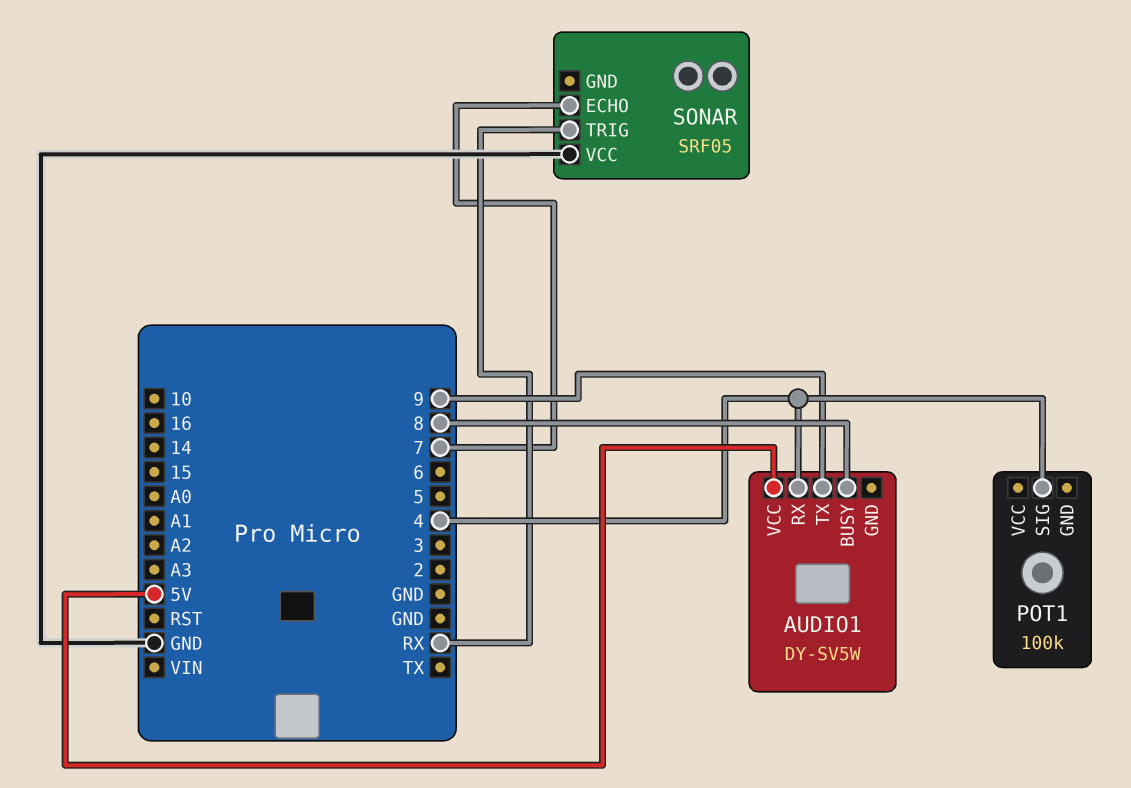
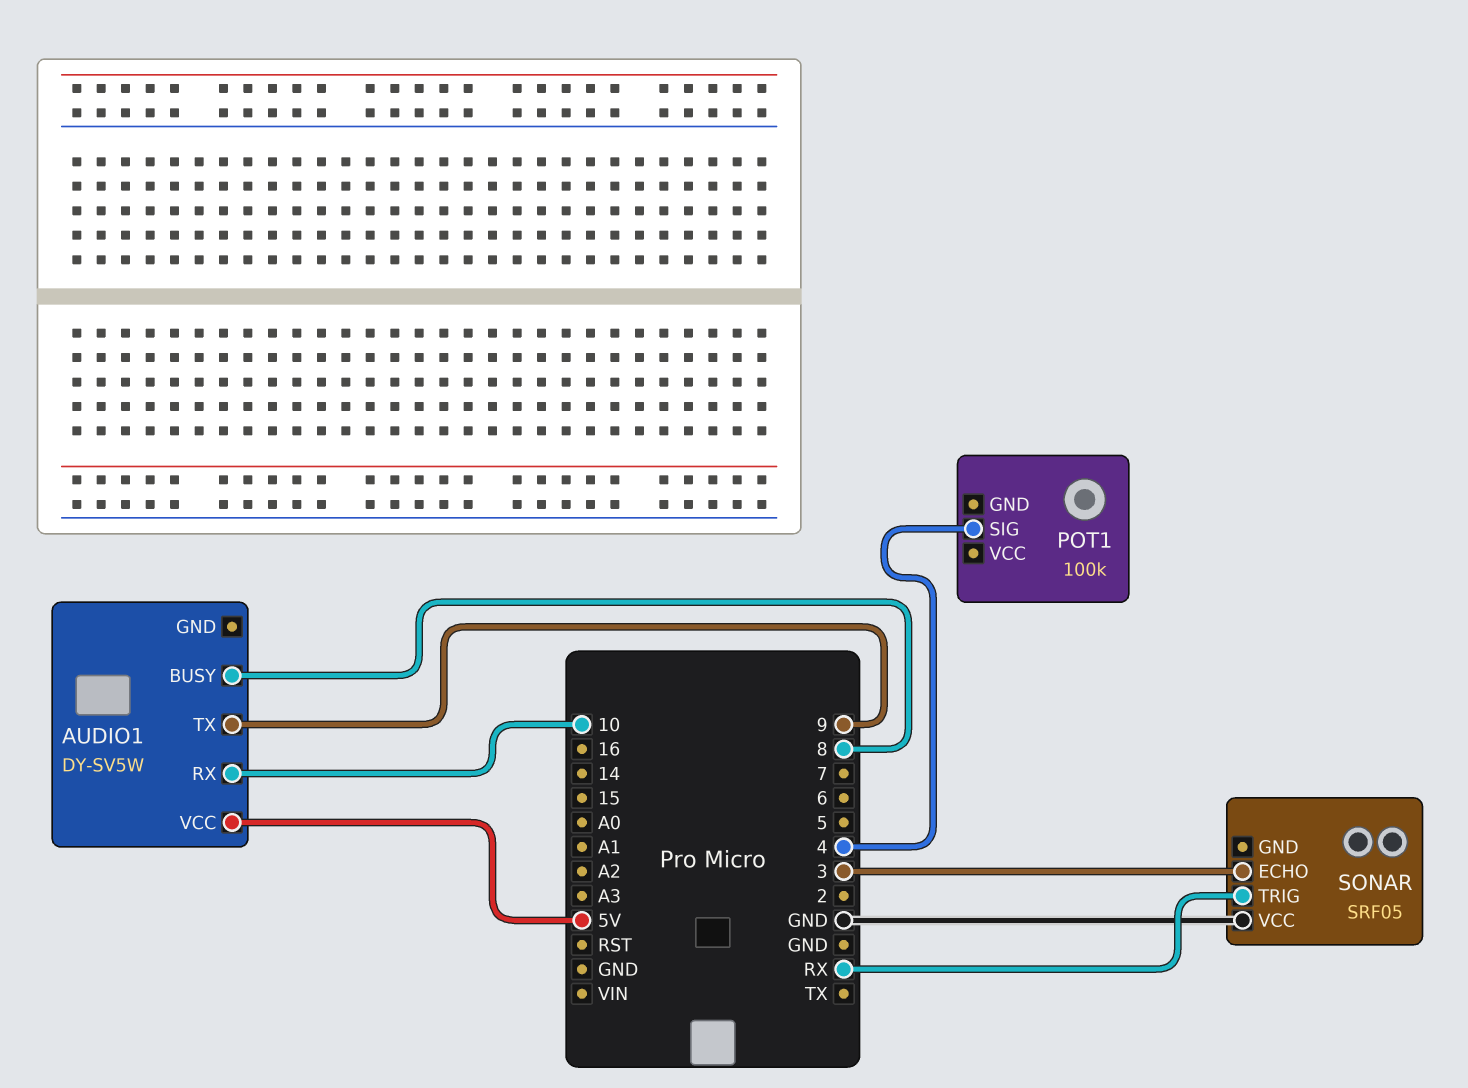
AUDIO1 pin RX: 4 -> 10
SONAR pin ECHO: 7 -> 3

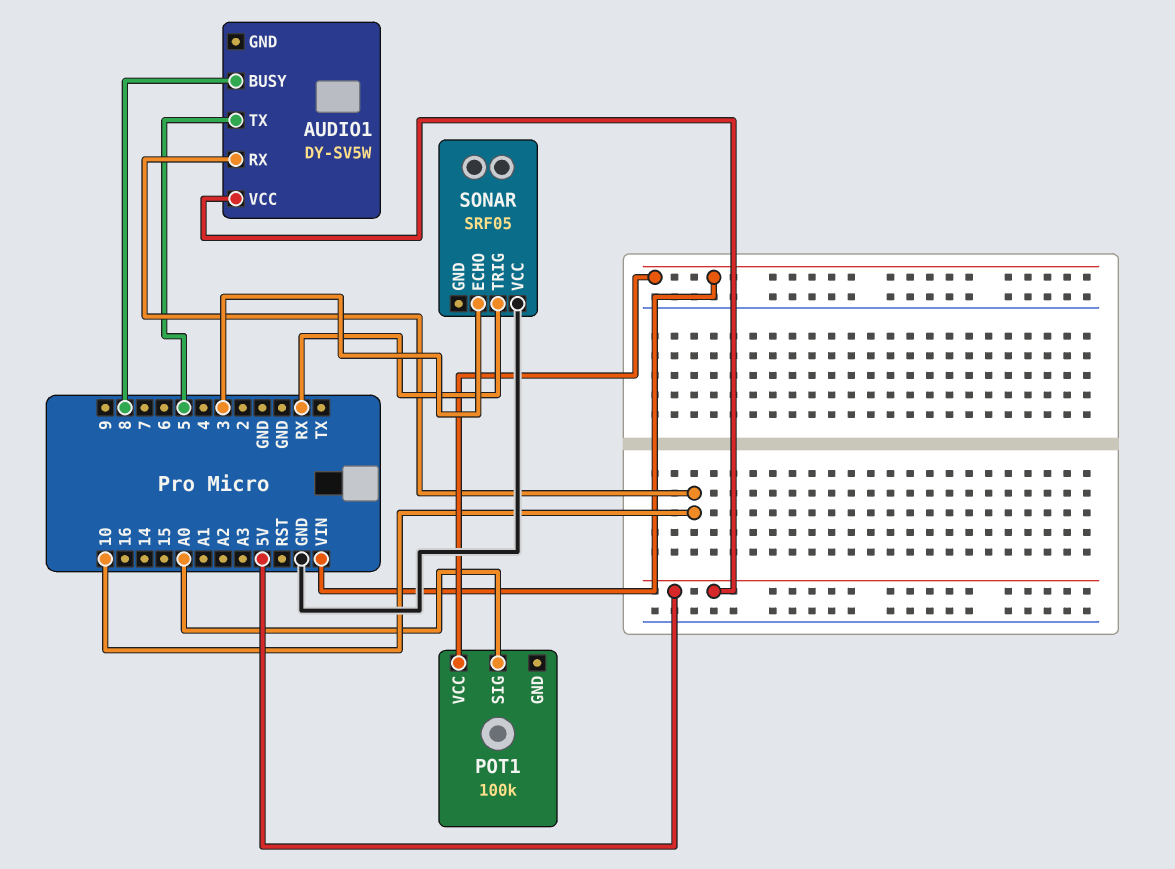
AUDIO1 pin TX: 9 -> 5
POT1 pin SIG: 4 -> A0
POT1 pin VCC: none -> VIN

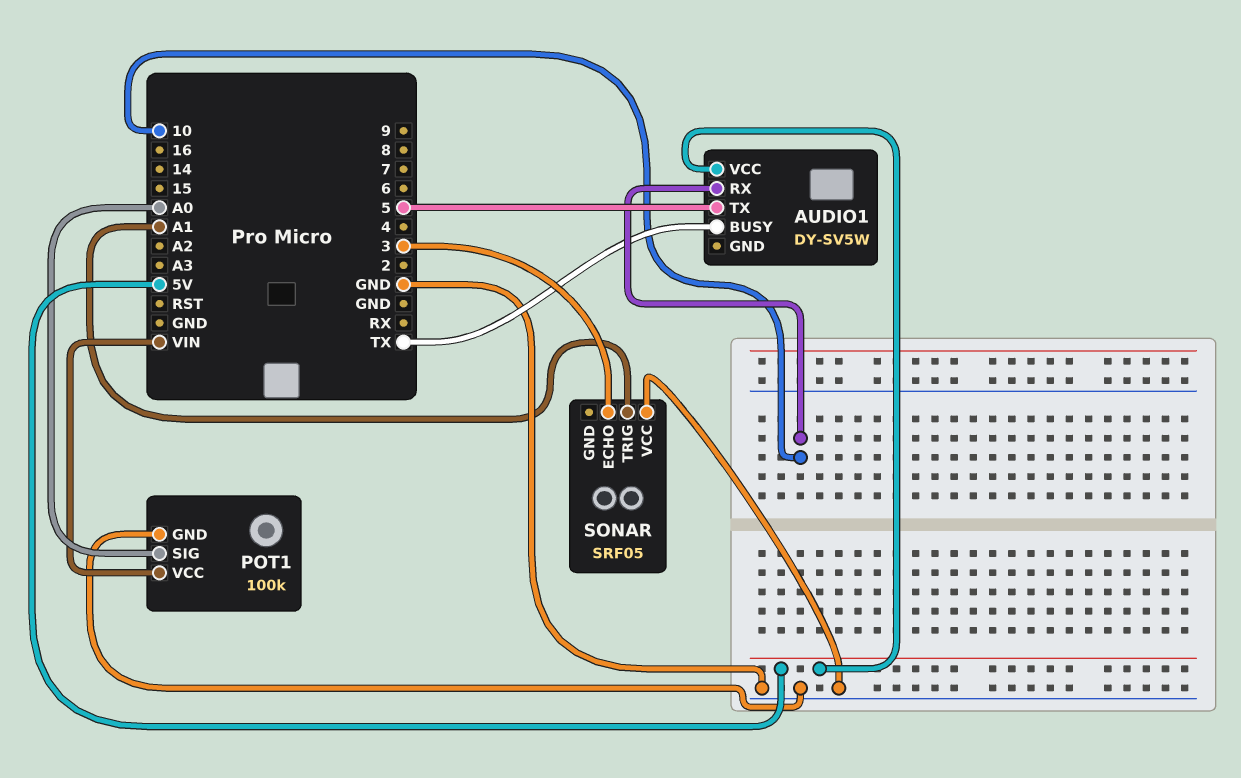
AUDIO1 pin BUSY: 8 -> TX
POT1 pin GND: none -> GND
SONAR pin TRIG: RX -> A1

